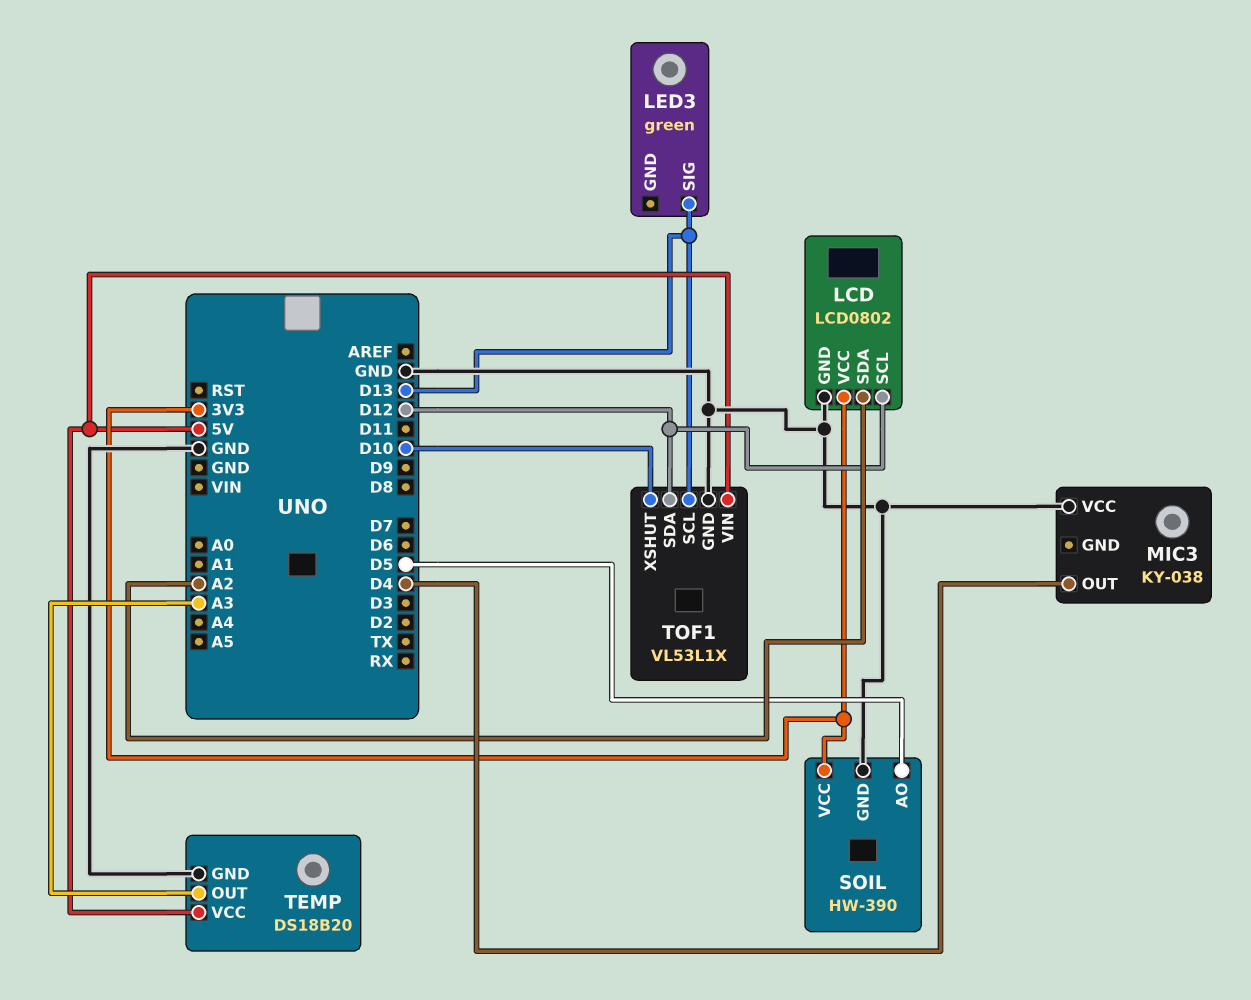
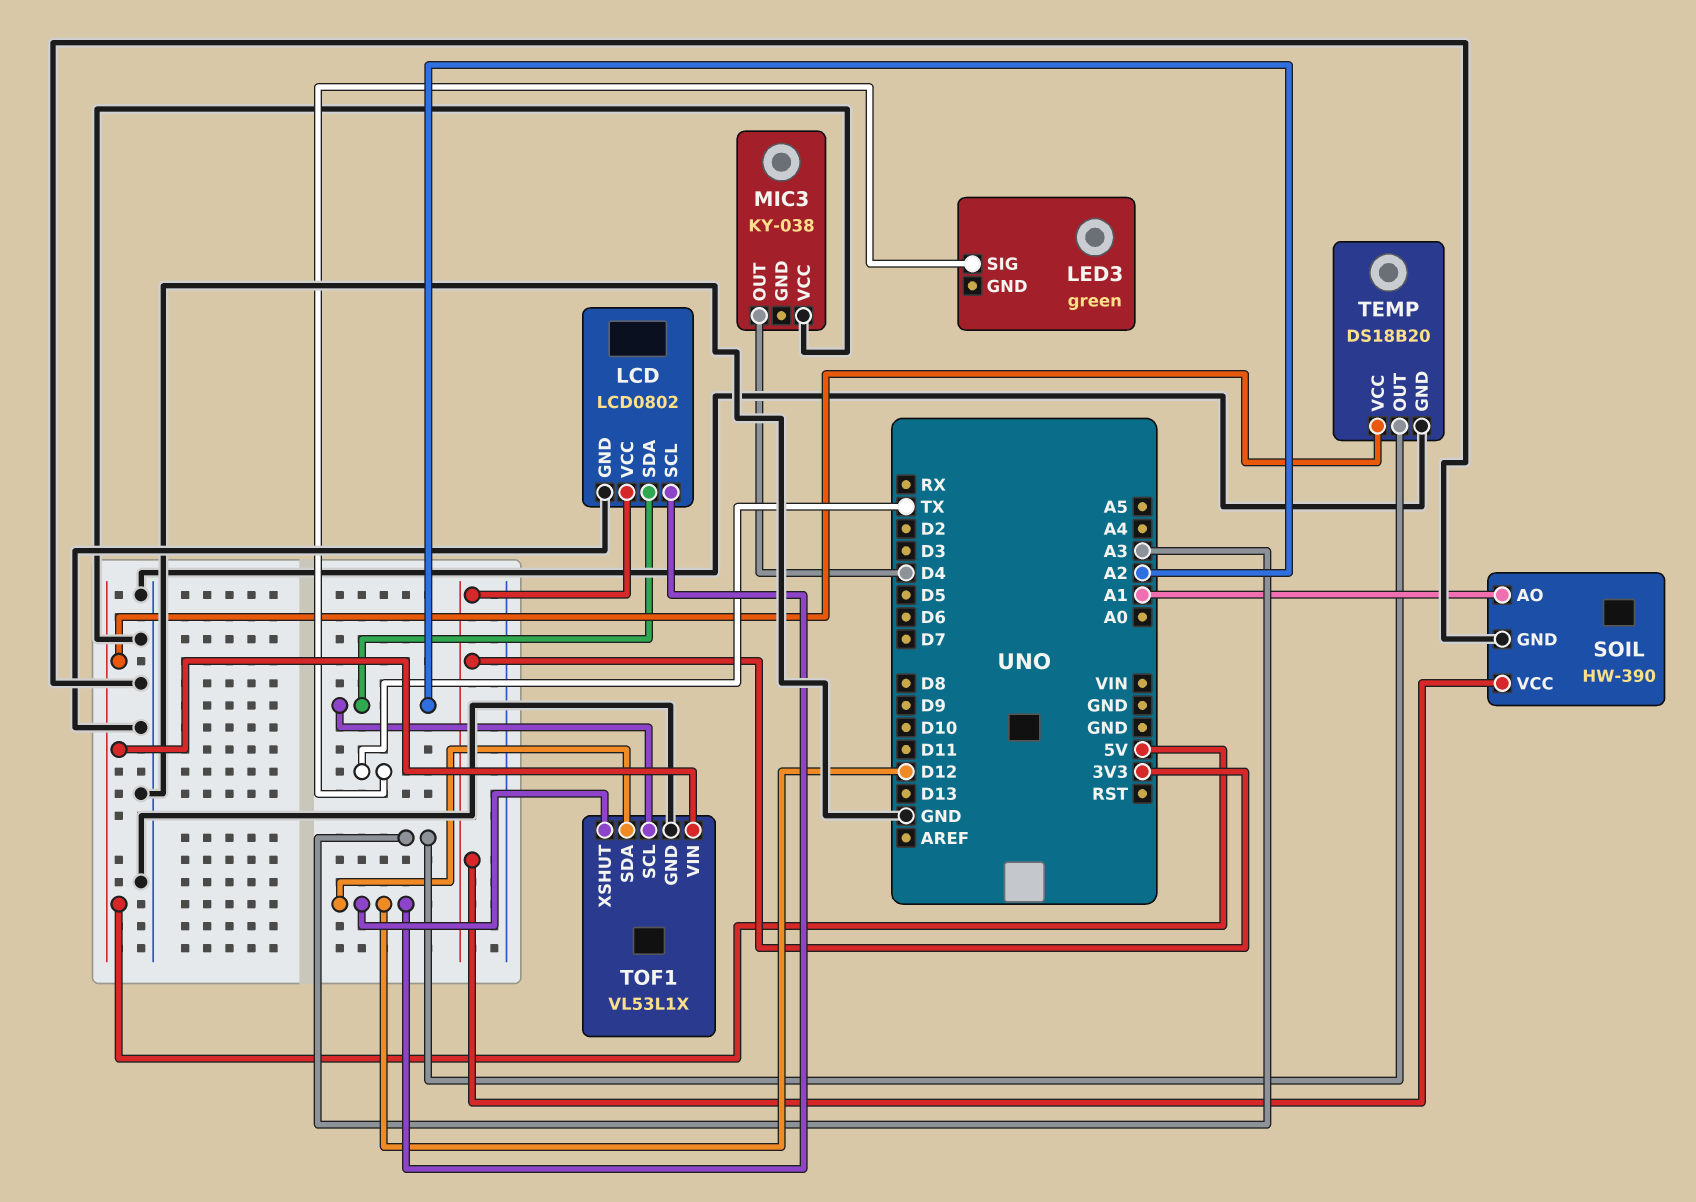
LED3 pin SIG: D13 -> TX
SOIL pin AO: D5 -> A1
TOF1 pin SCL: D13 -> A2
TOF1 pin XSHUT: D10 -> D12

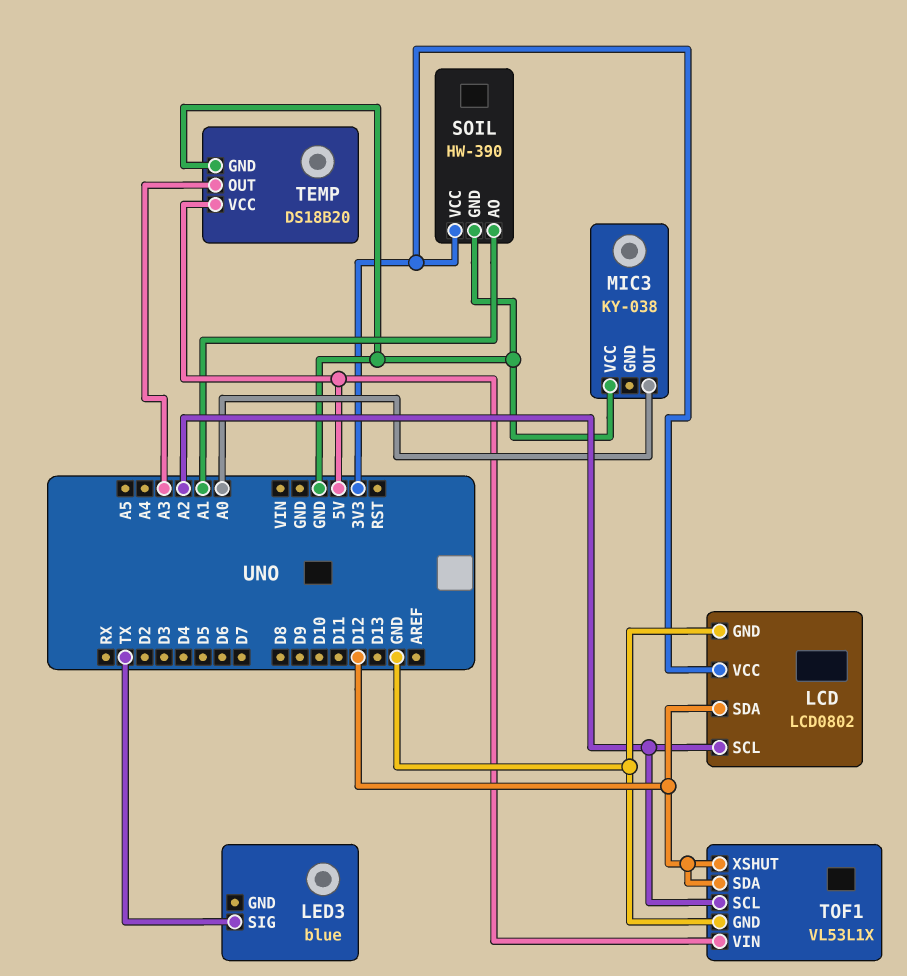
LCD pin SCL: D12 -> A2
LCD pin SDA: A2 -> D12
LED3: green -> blue
MIC3 pin OUT: D4 -> A0

